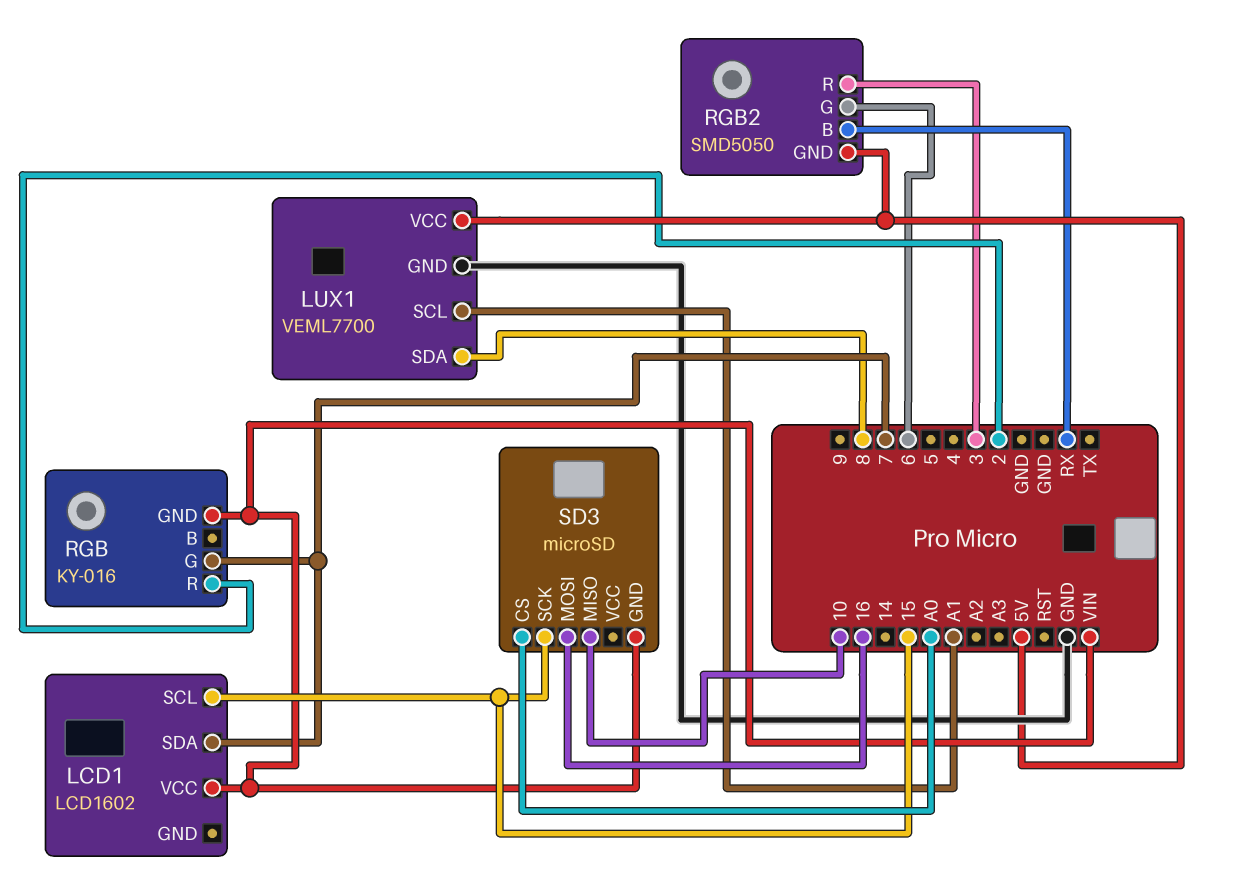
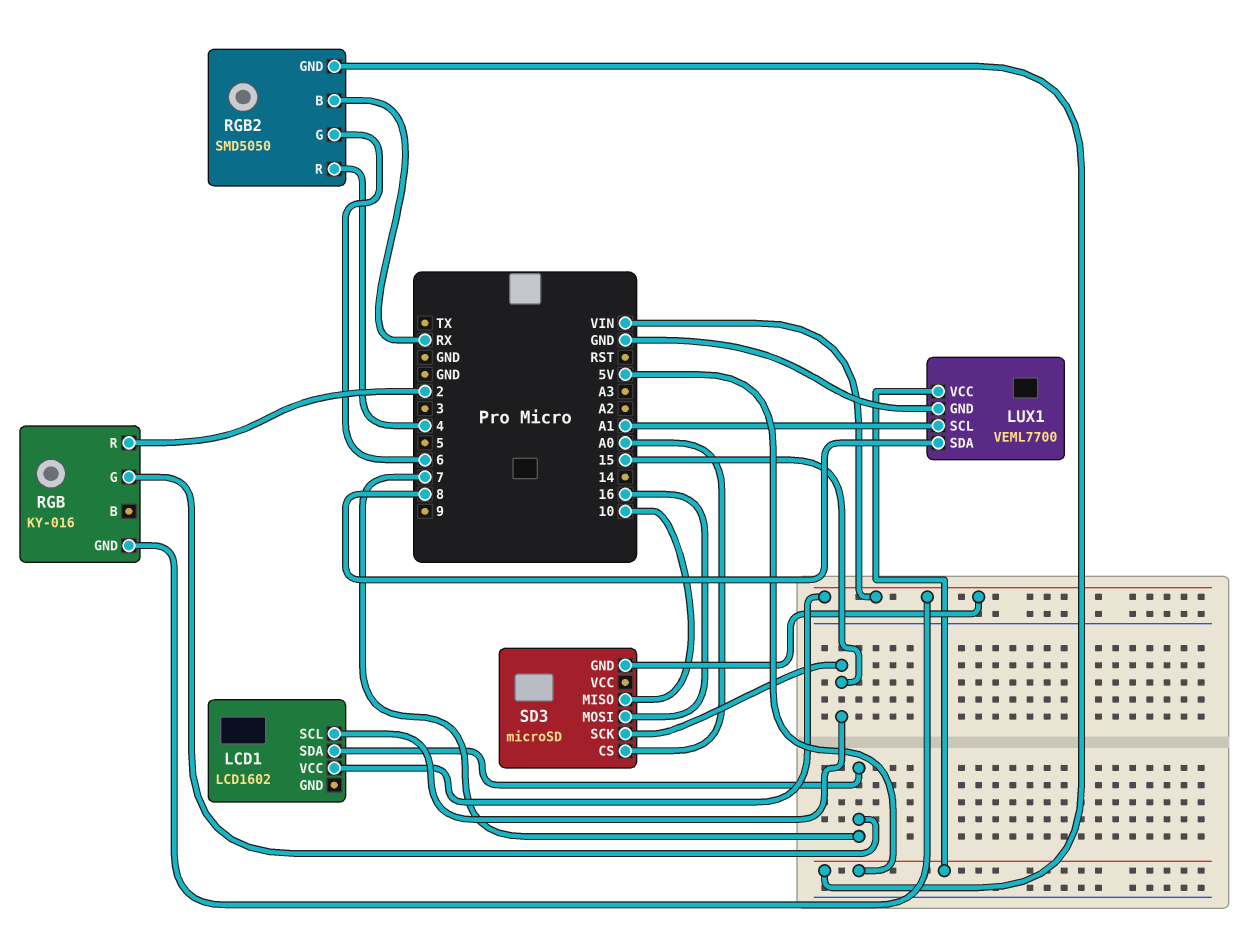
RGB2 pin R: 3 -> 4

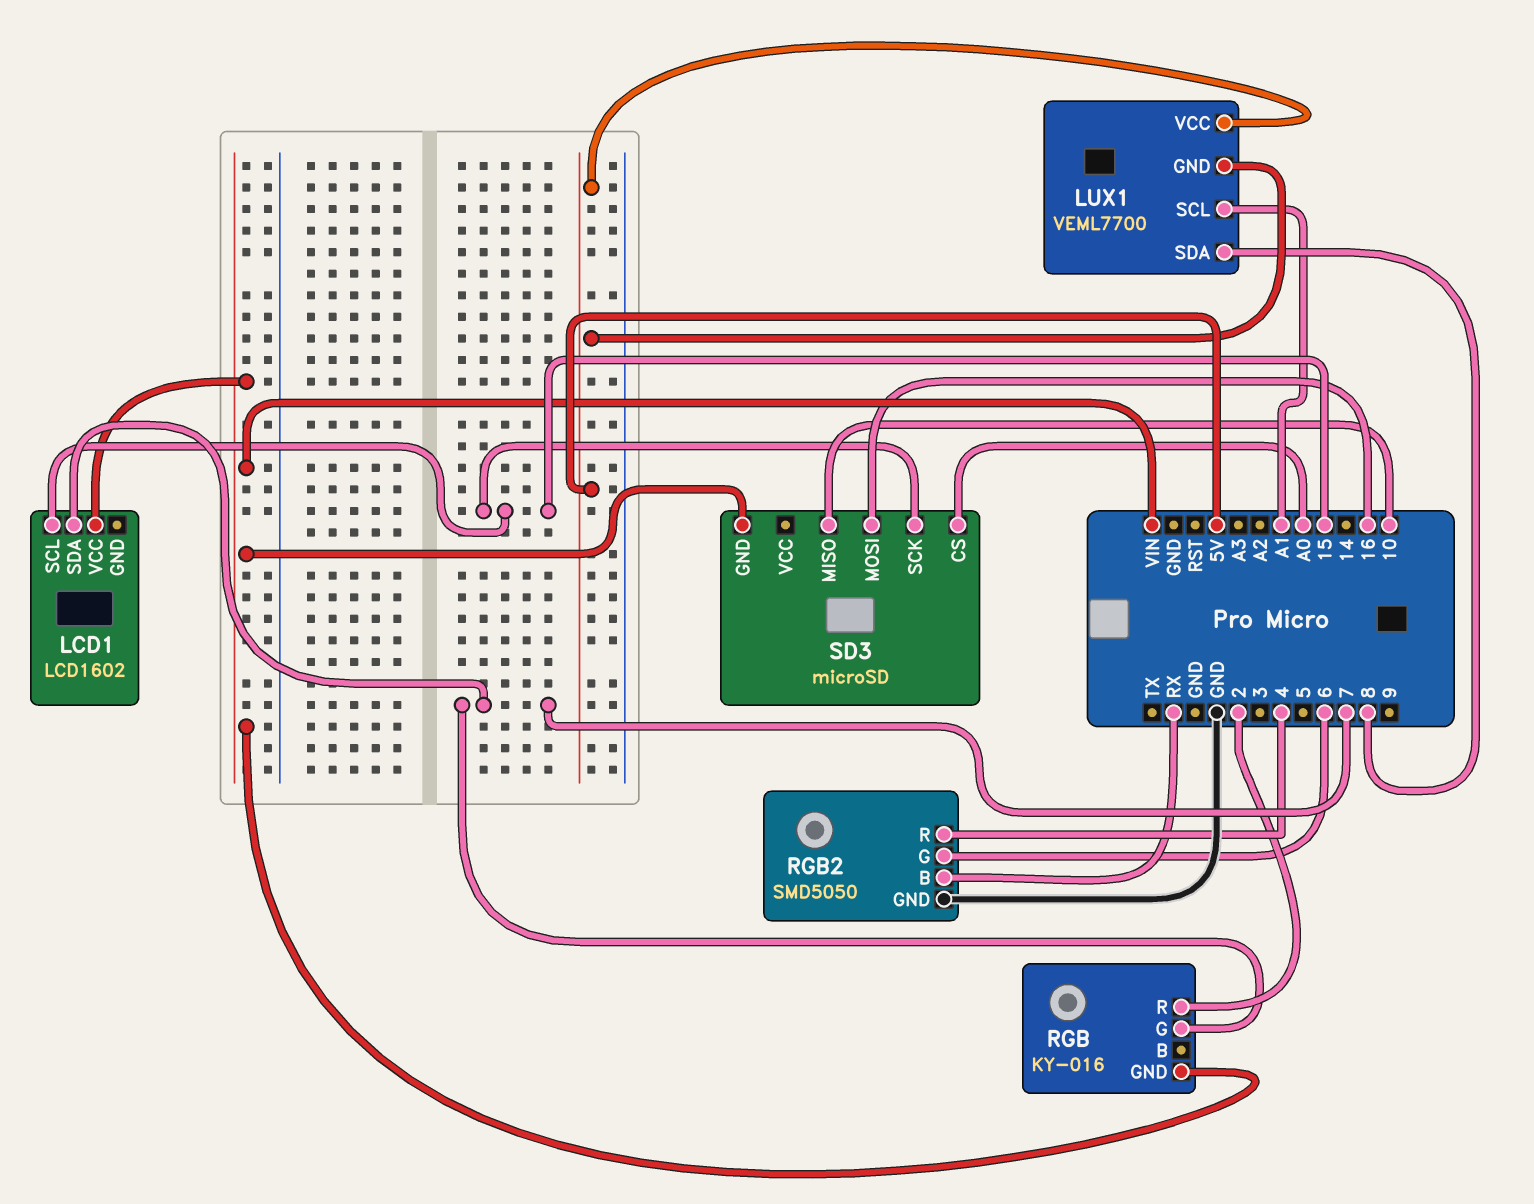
LUX1 pin GND: GND -> 5V
RGB2 pin GND: 5V -> GND

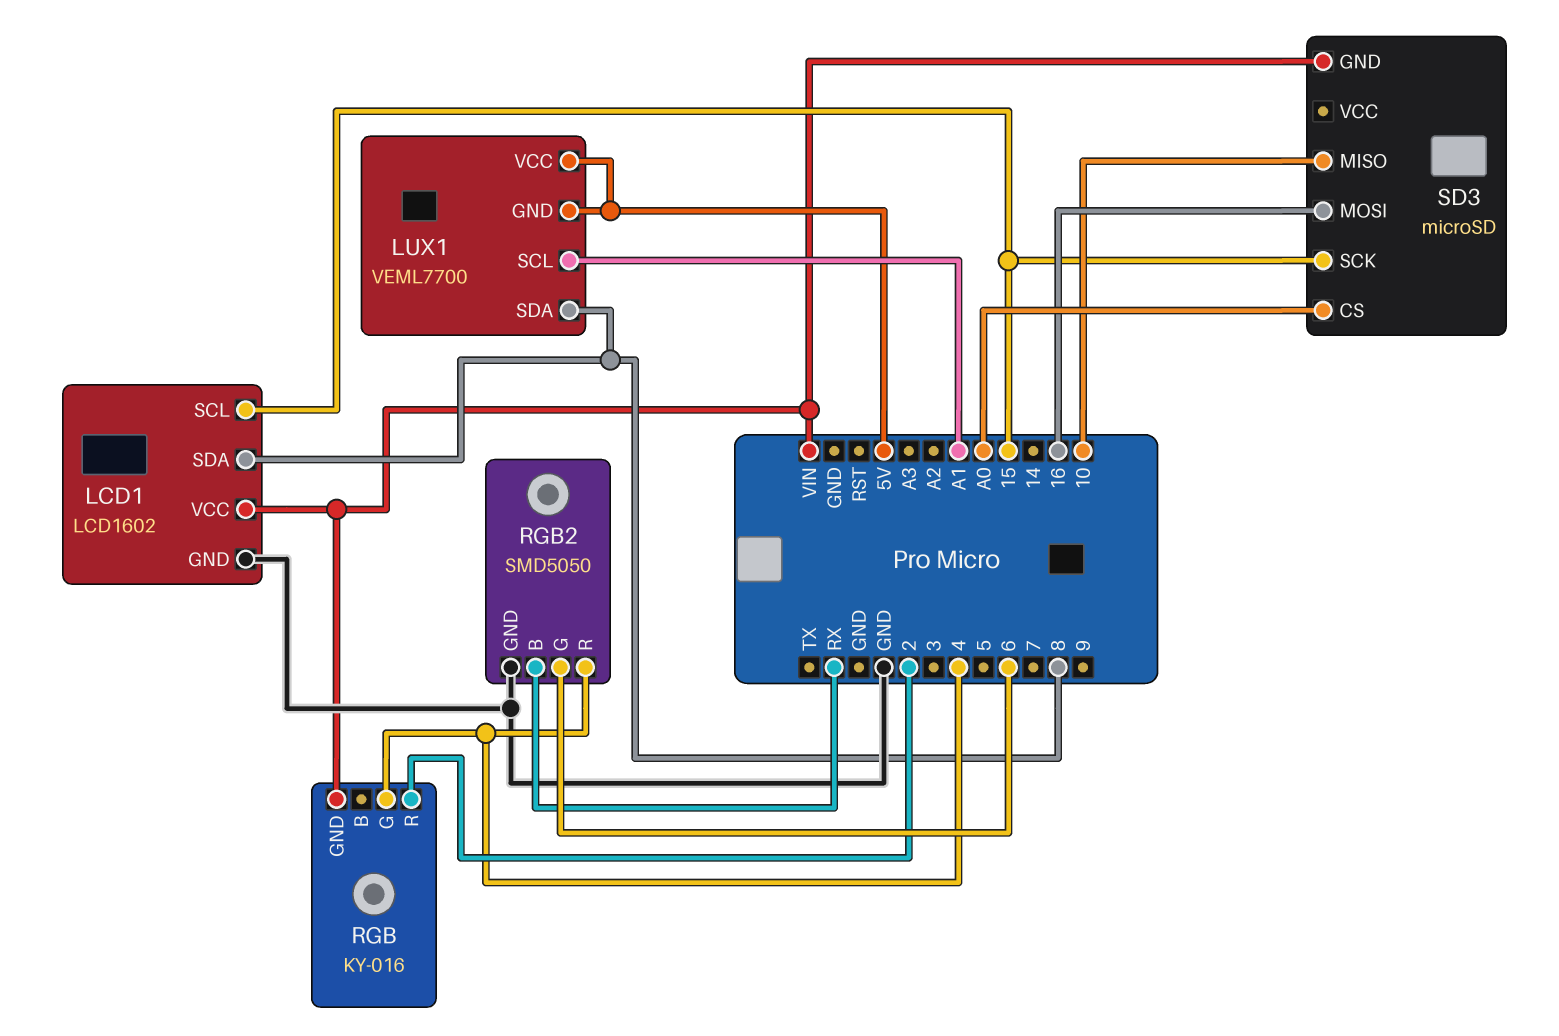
LCD1 pin GND: none -> GND
LCD1 pin SDA: 7 -> 8
RGB pin G: 7 -> 4

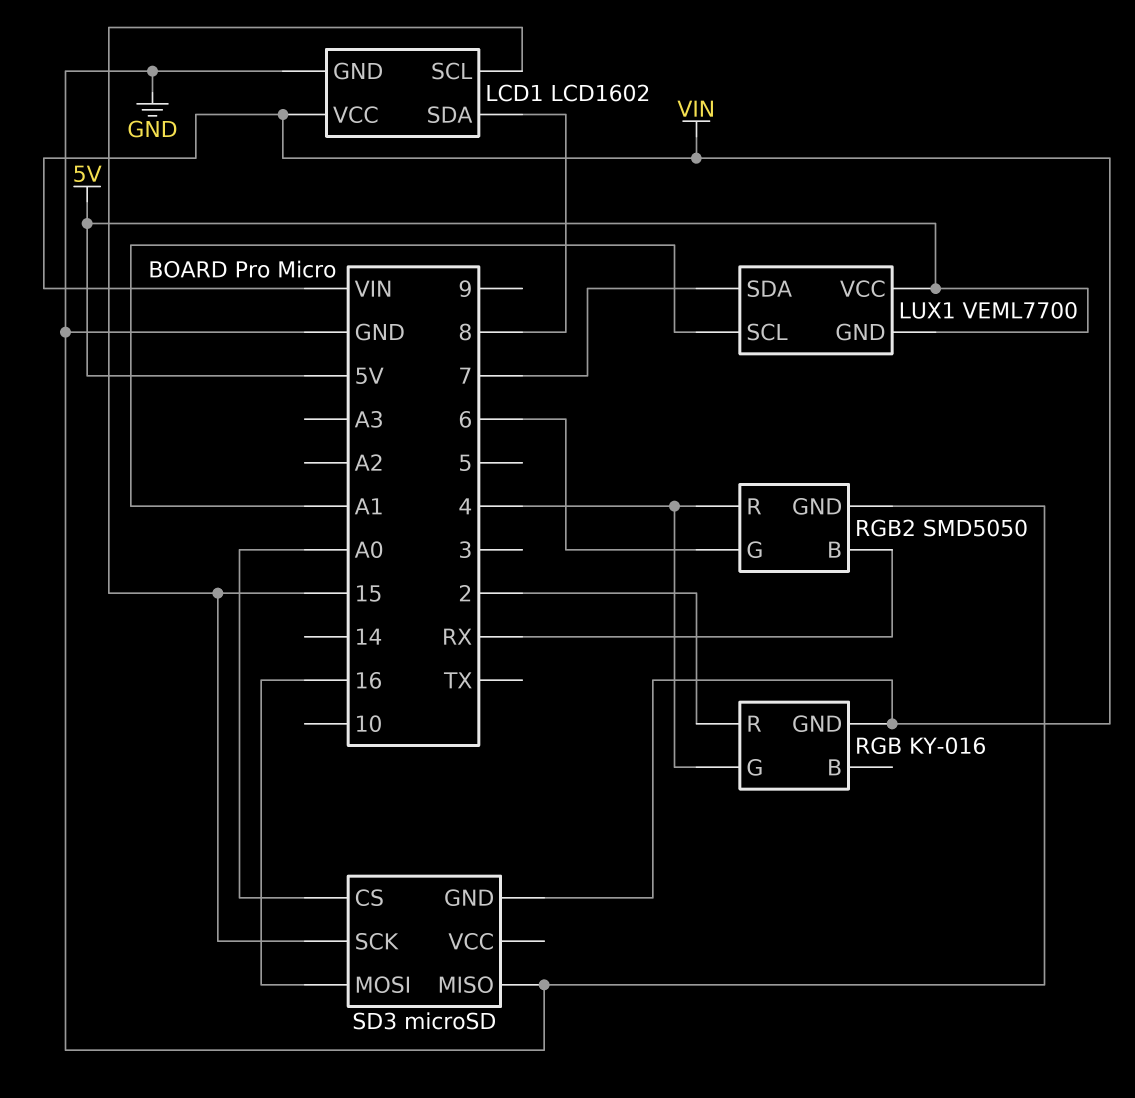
LUX1 pin SDA: 8 -> 7
SD3 pin MISO: 10 -> GND

